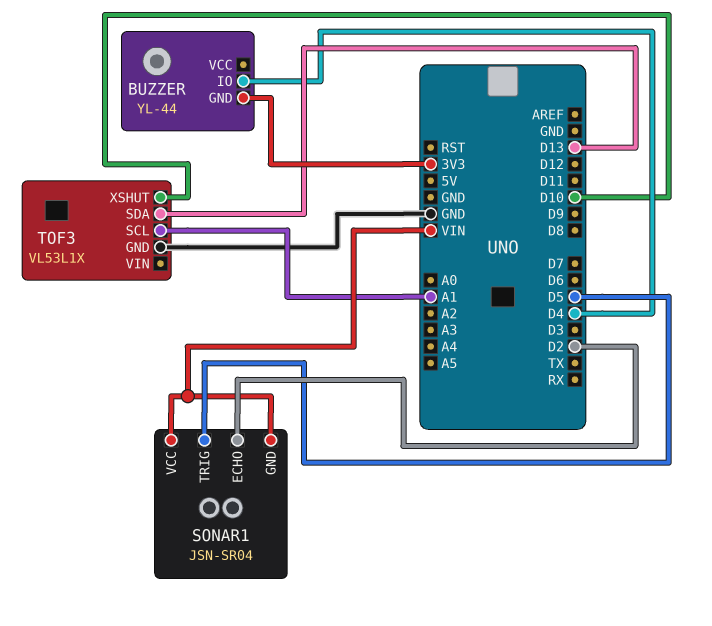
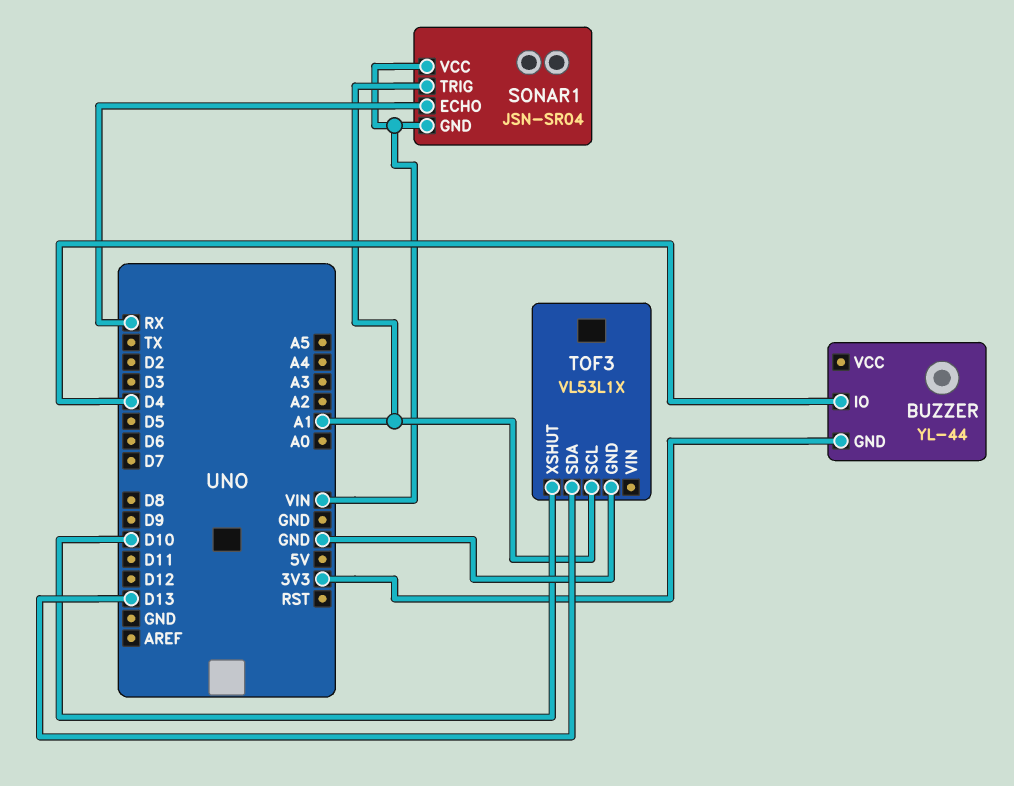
SONAR1 pin ECHO: D2 -> RX
SONAR1 pin TRIG: D5 -> A1

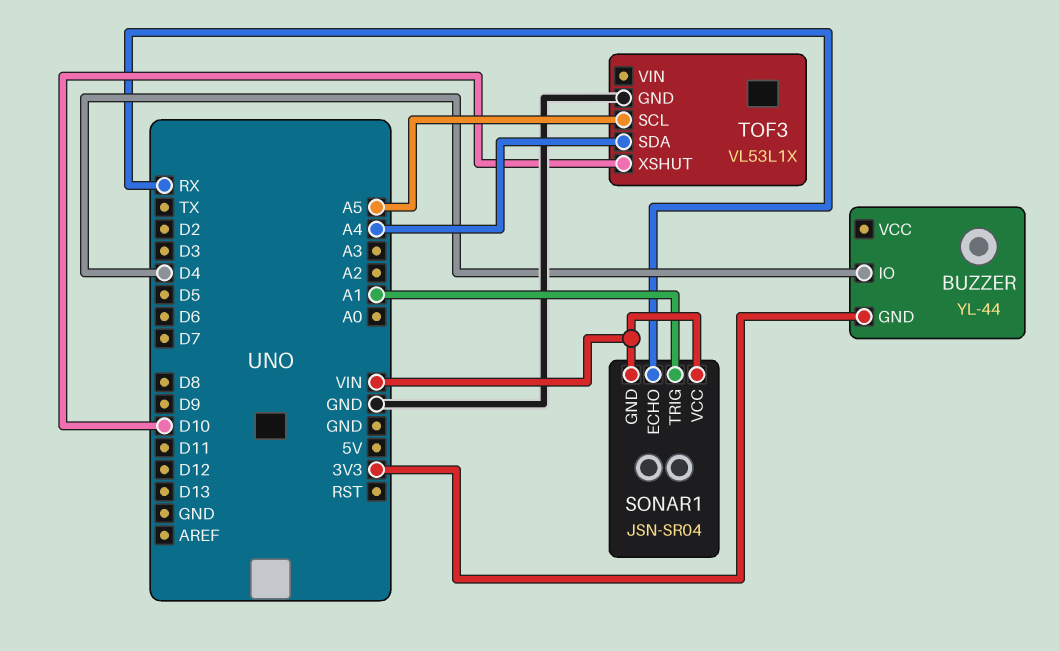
TOF3 pin SCL: A1 -> A5
TOF3 pin SDA: D13 -> A4

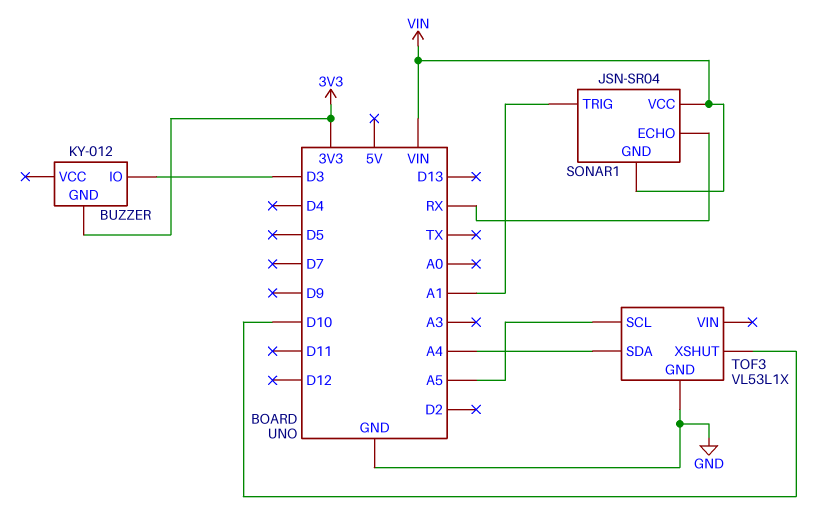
BUZZER: YL-44 -> KY-012
BUZZER pin IO: D4 -> D3

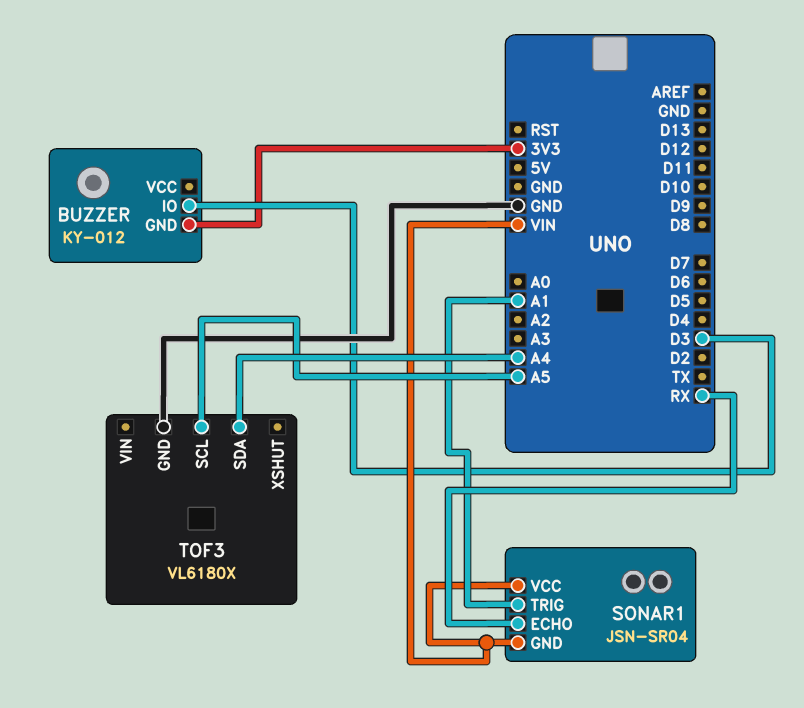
TOF3: VL53L1X -> VL6180X
TOF3 pin XSHUT: D10 -> none

